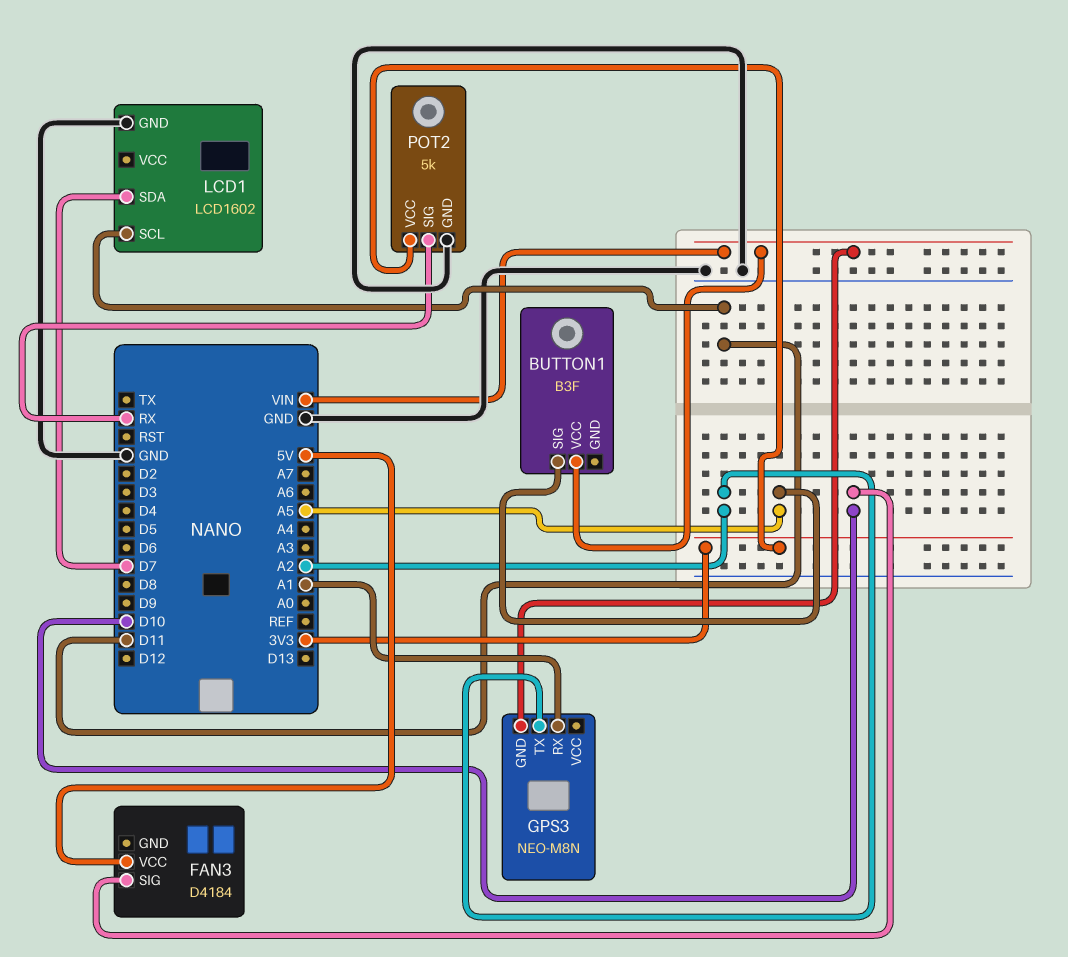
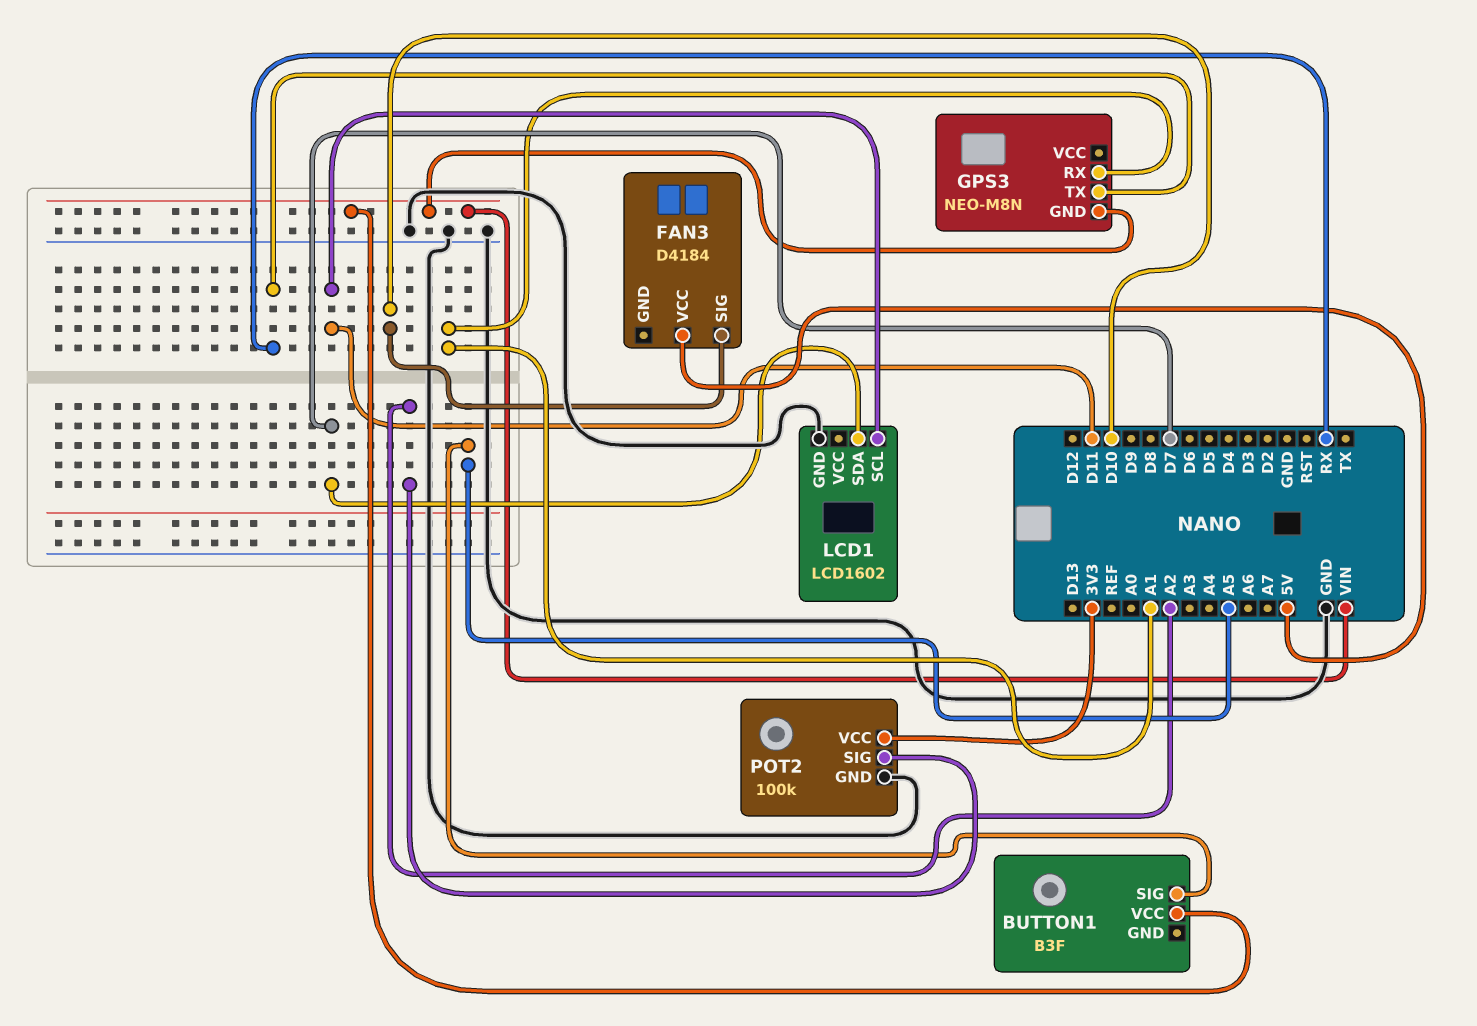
GPS3 pin TX: A2 -> RX
POT2: 5k -> 100k
POT2 pin SIG: RX -> A2

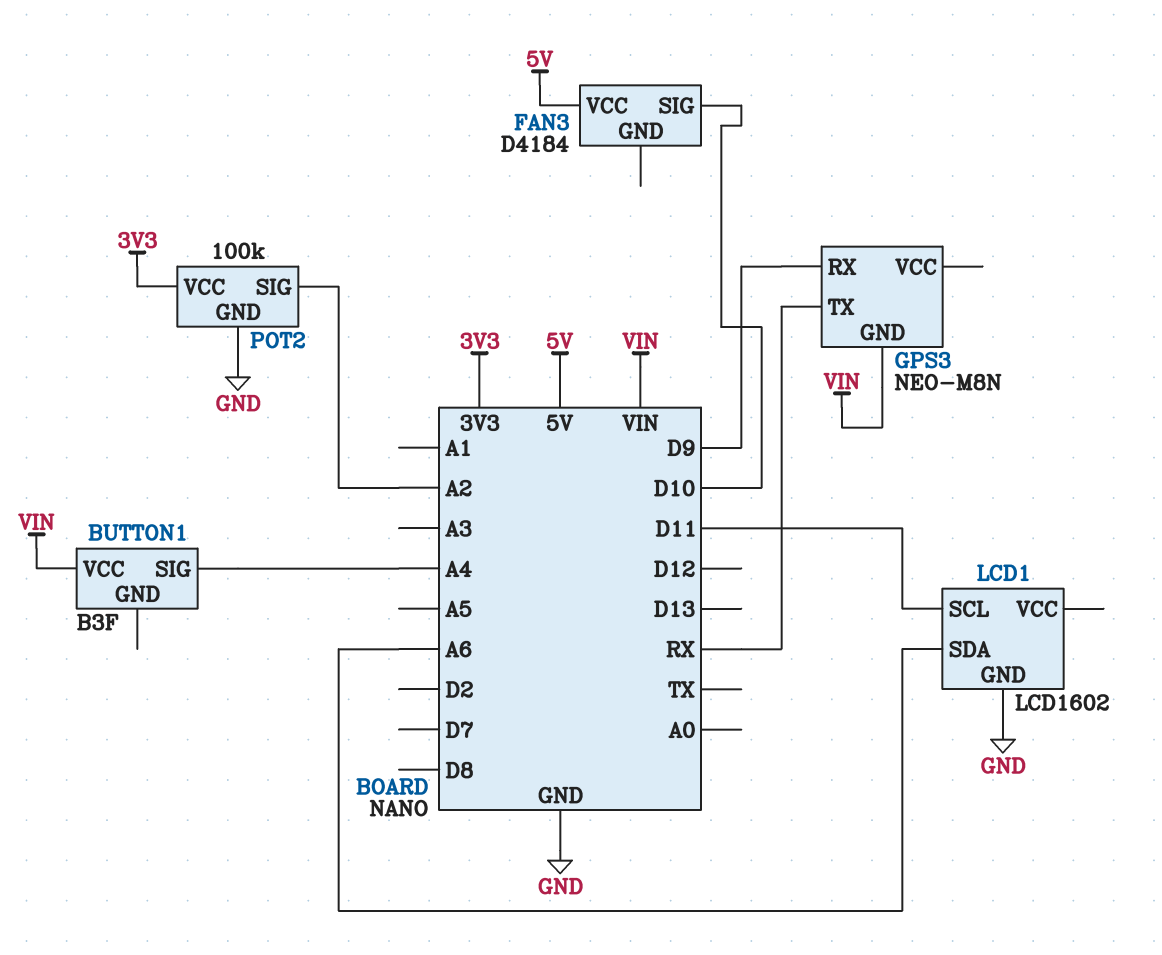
BUTTON1 pin SIG: A5 -> A4
GPS3 pin RX: A1 -> D9
LCD1 pin SDA: D7 -> A6

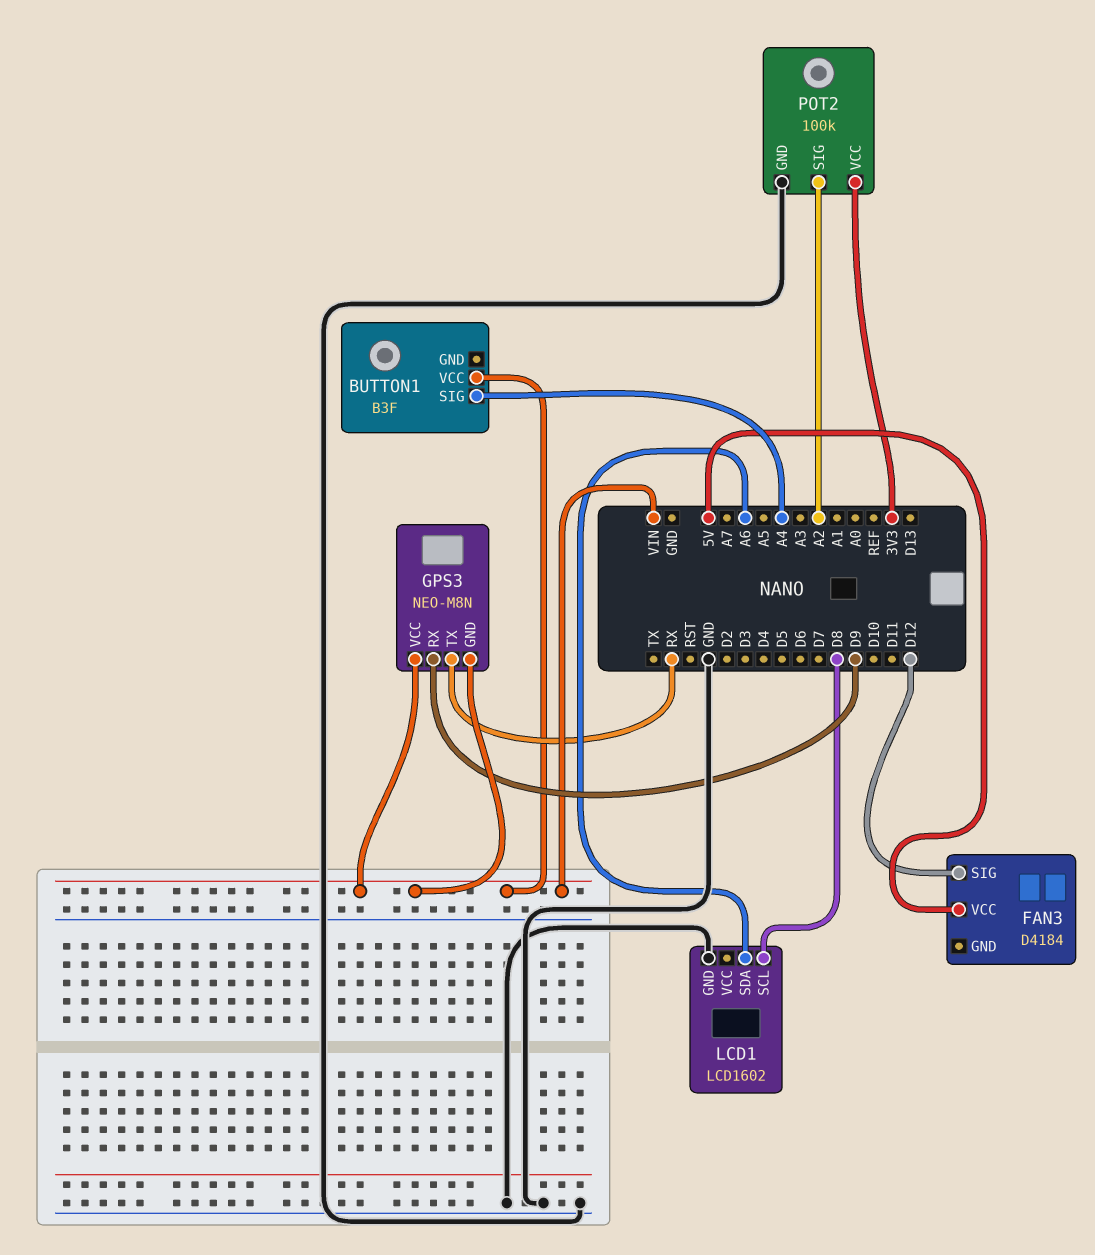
FAN3 pin SIG: D10 -> D12
GPS3 pin VCC: none -> VIN
LCD1 pin SCL: D11 -> D8

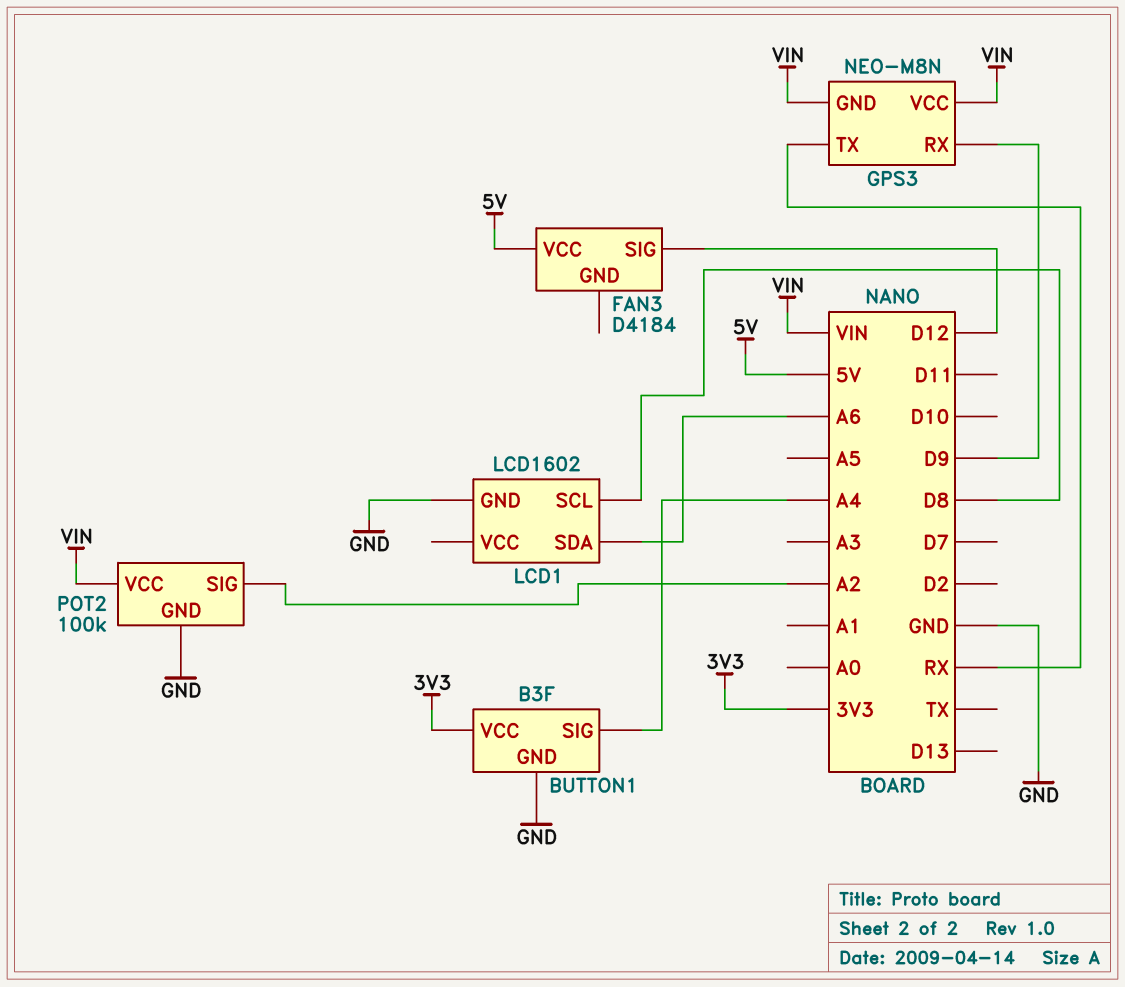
BUTTON1 pin GND: none -> GND
BUTTON1 pin VCC: VIN -> 3V3
POT2 pin VCC: 3V3 -> VIN

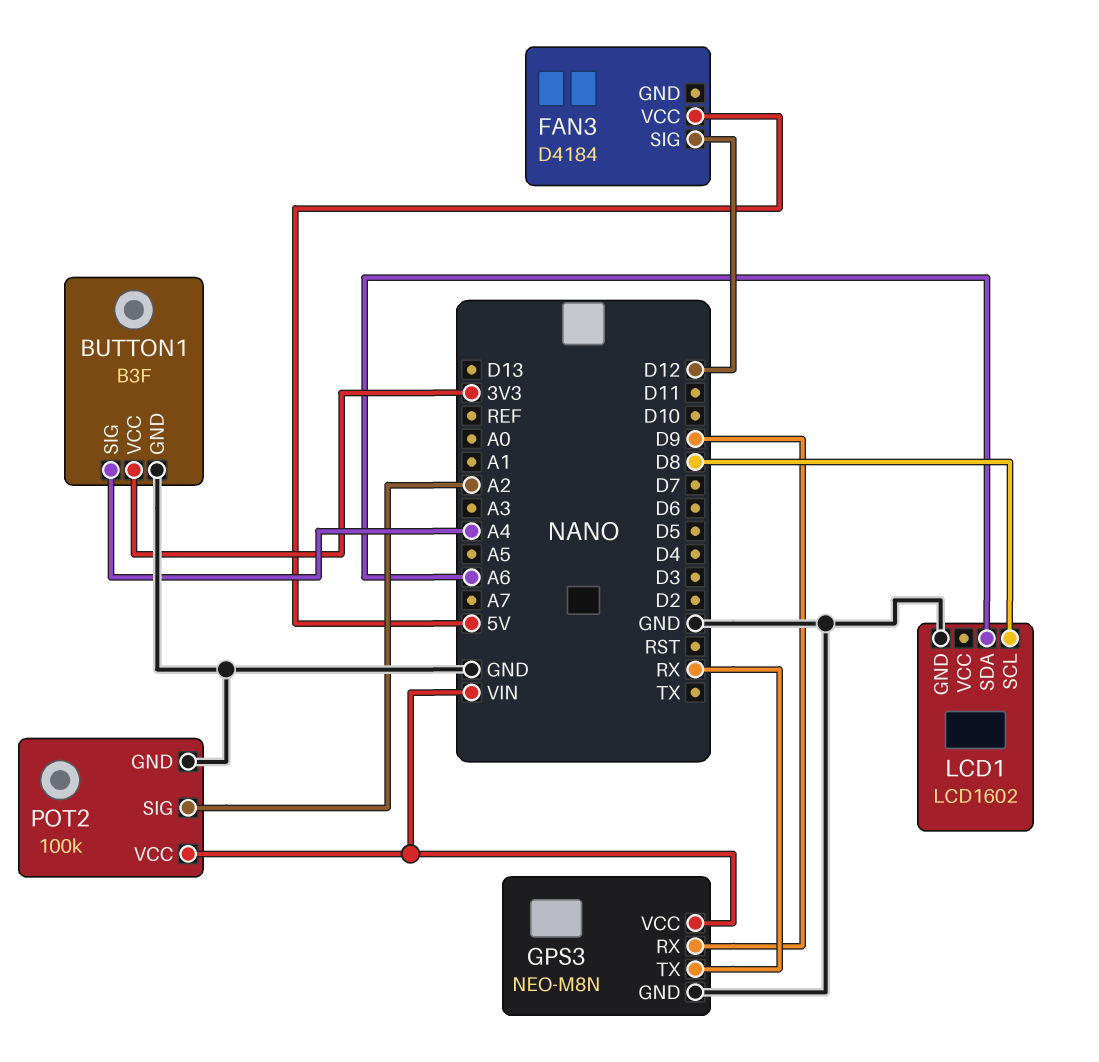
GPS3 pin GND: VIN -> GND

